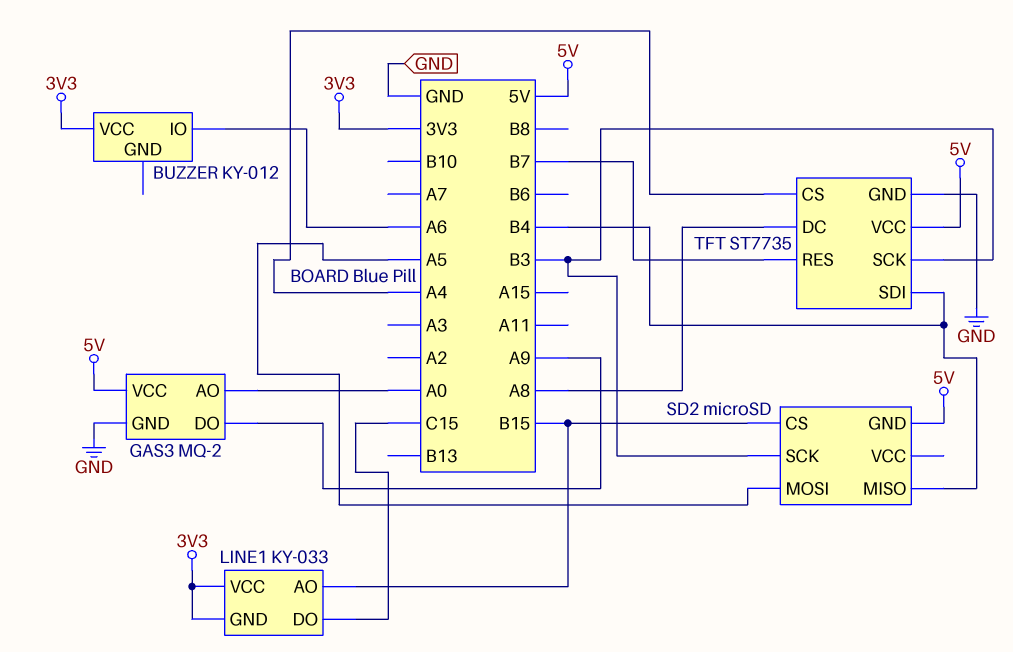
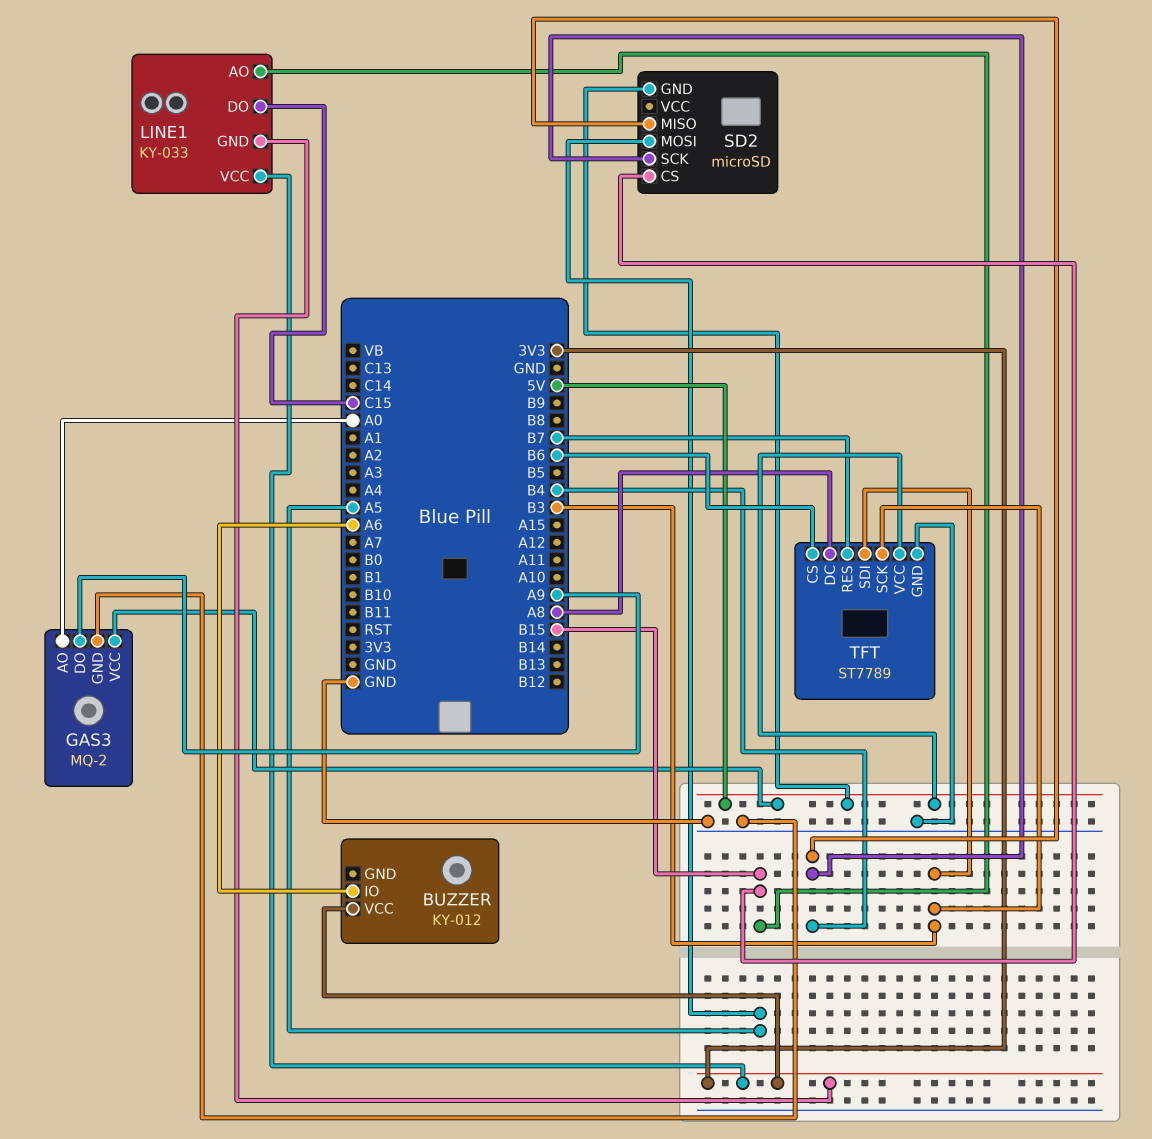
SD2 pin SCK: B3 -> B4
TFT: ST7735 -> ST7789
TFT pin CS: A4 -> B6
TFT pin SDI: B4 -> B3

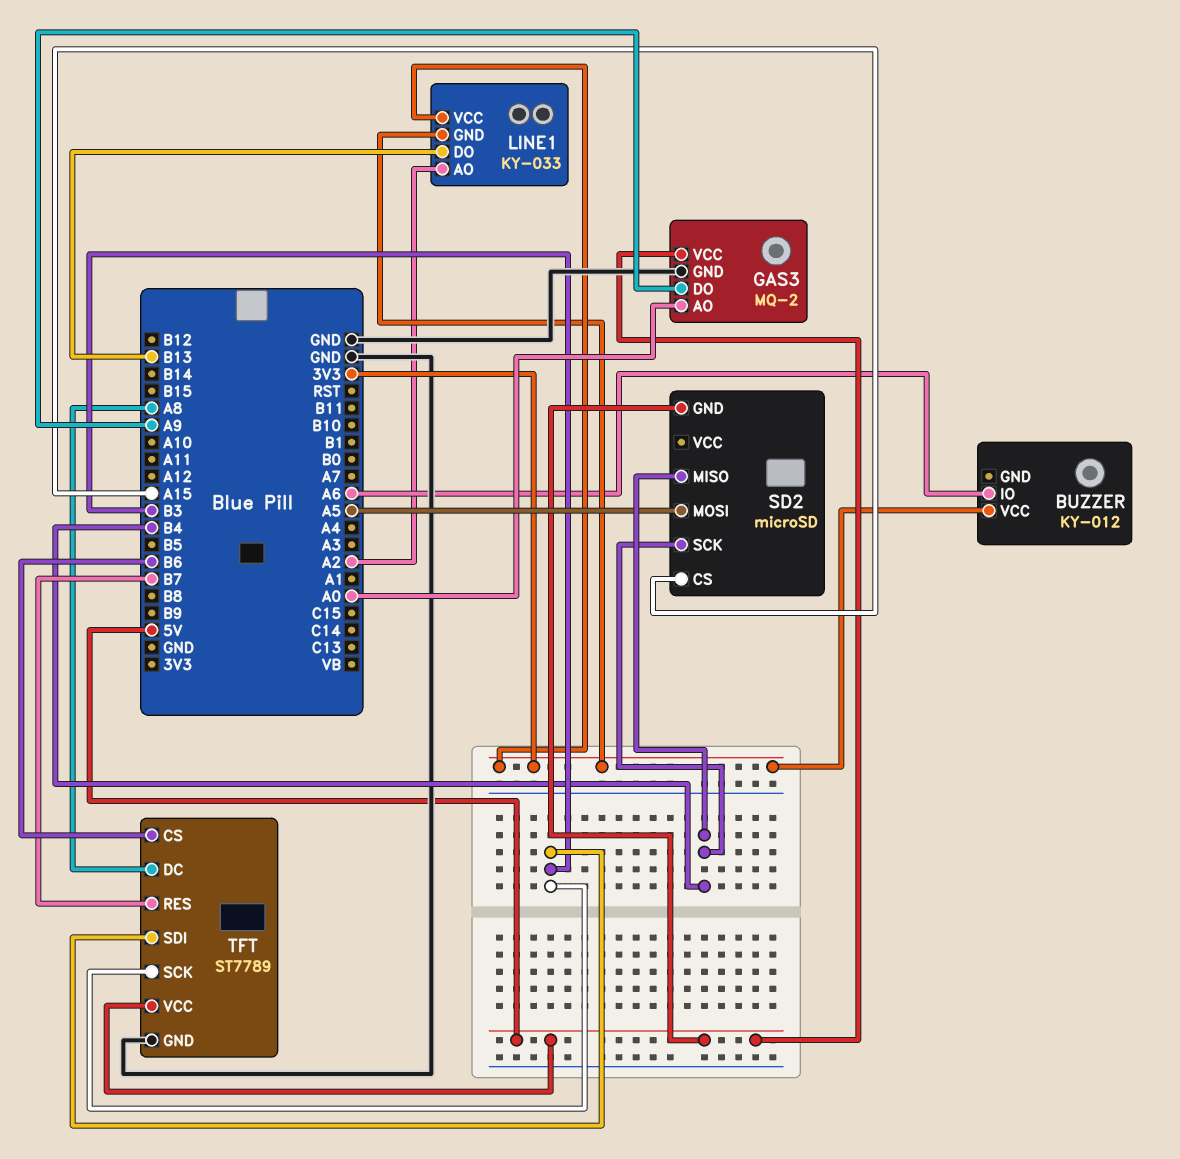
LINE1 pin AO: B15 -> A2
LINE1 pin DO: C15 -> B13
SD2 pin CS: B15 -> A15

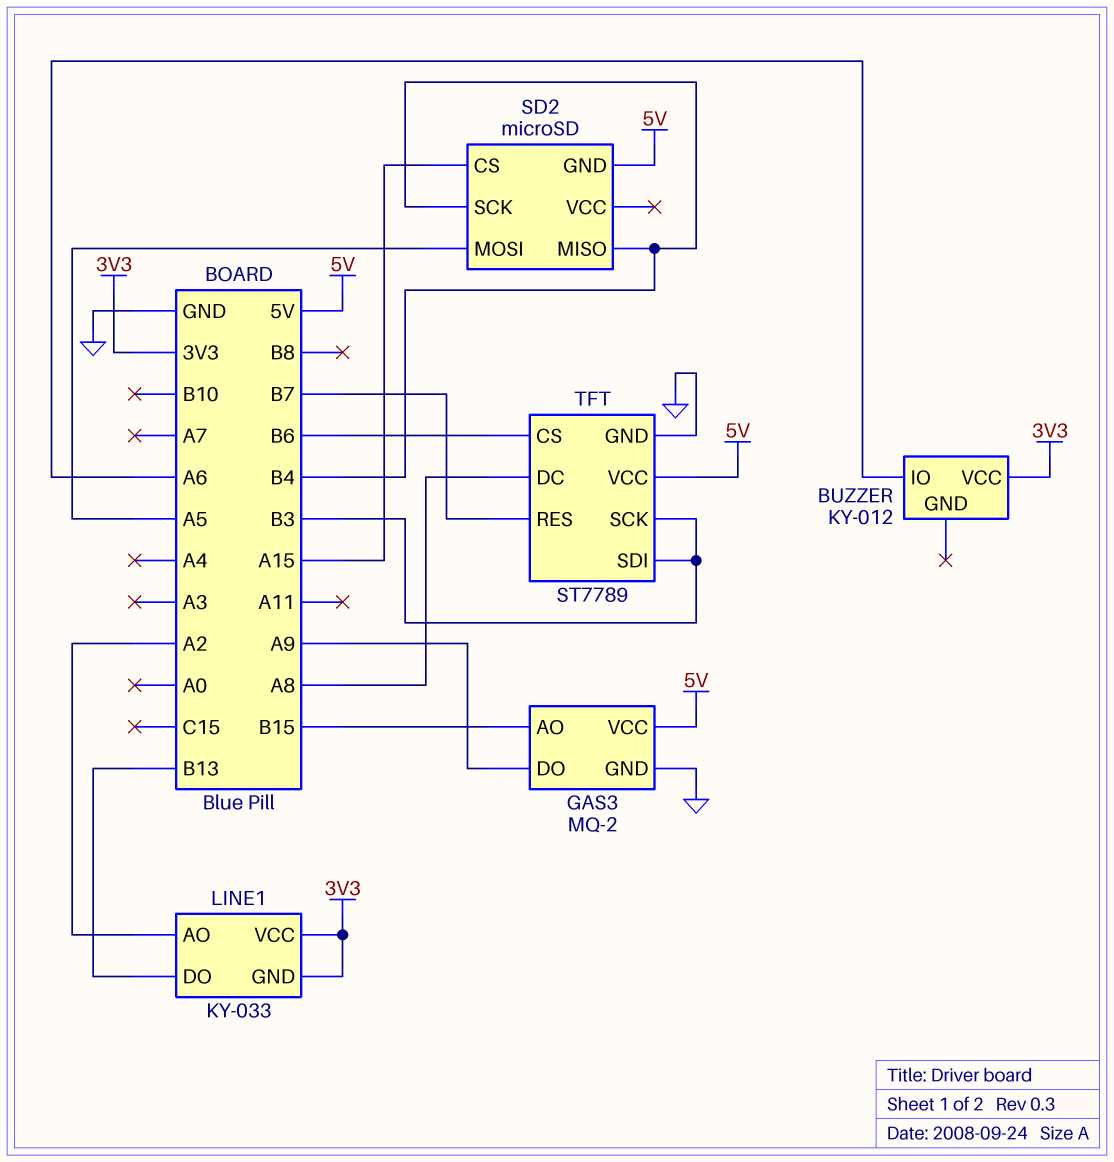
GAS3 pin AO: A0 -> B15

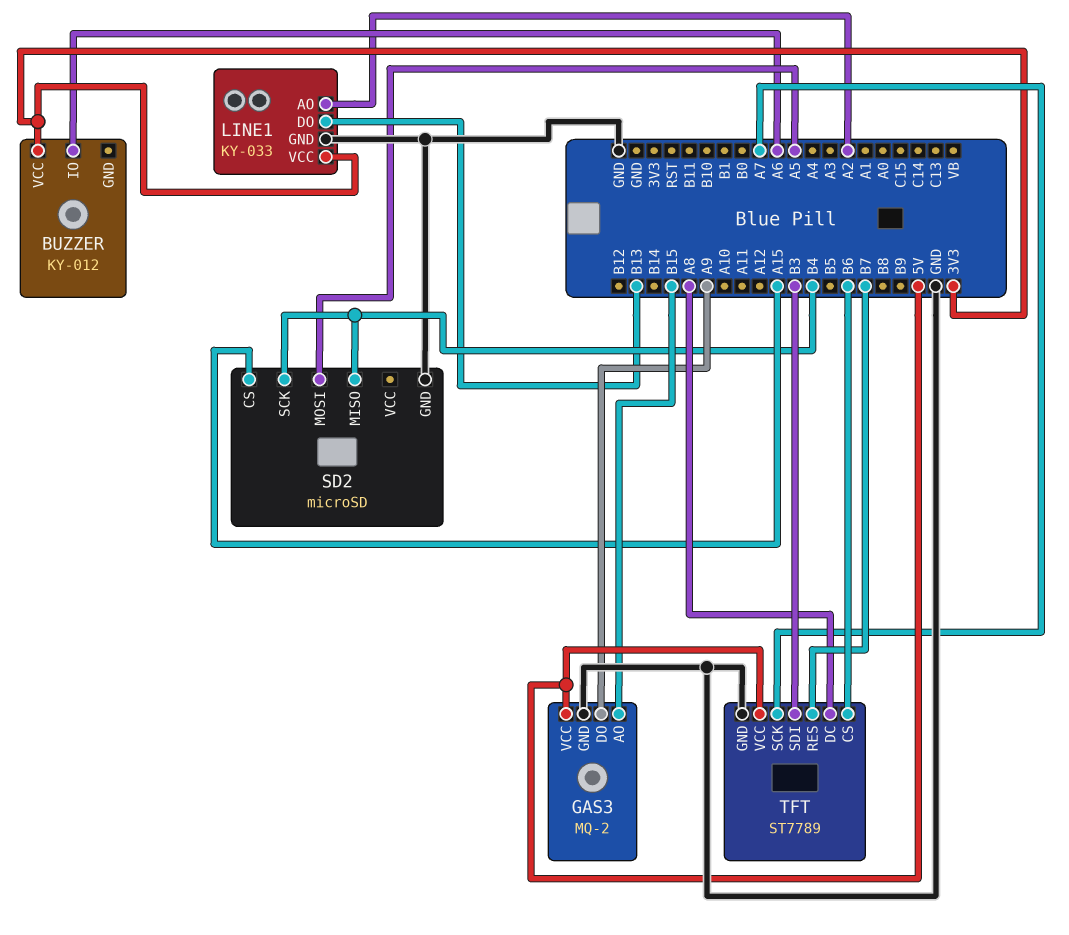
LINE1 pin GND: 3V3 -> GND
SD2 pin GND: 5V -> GND
TFT pin SCK: B3 -> A7

